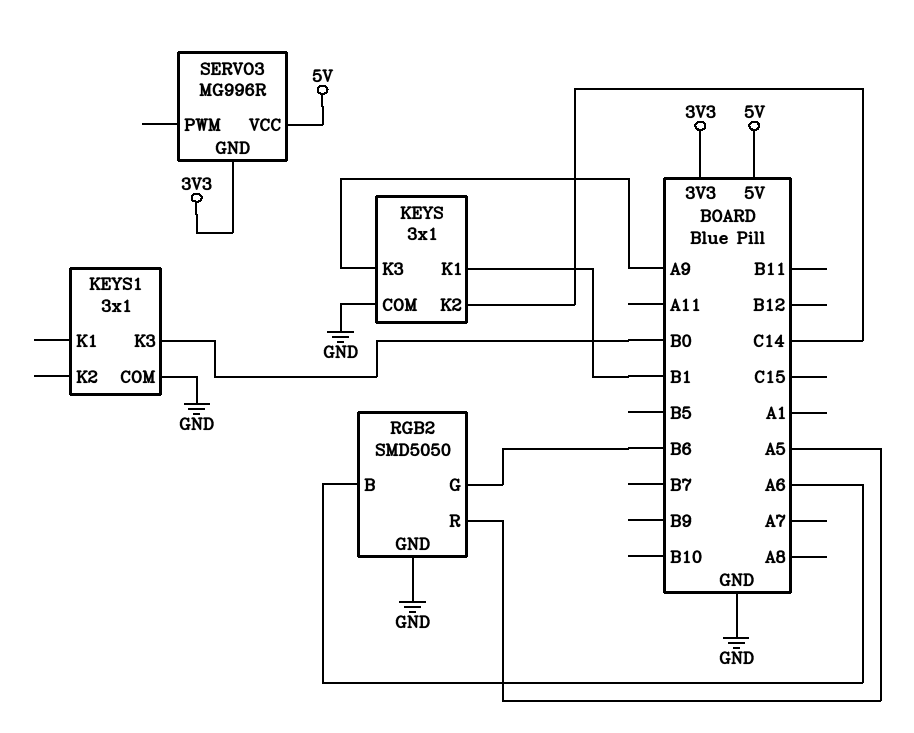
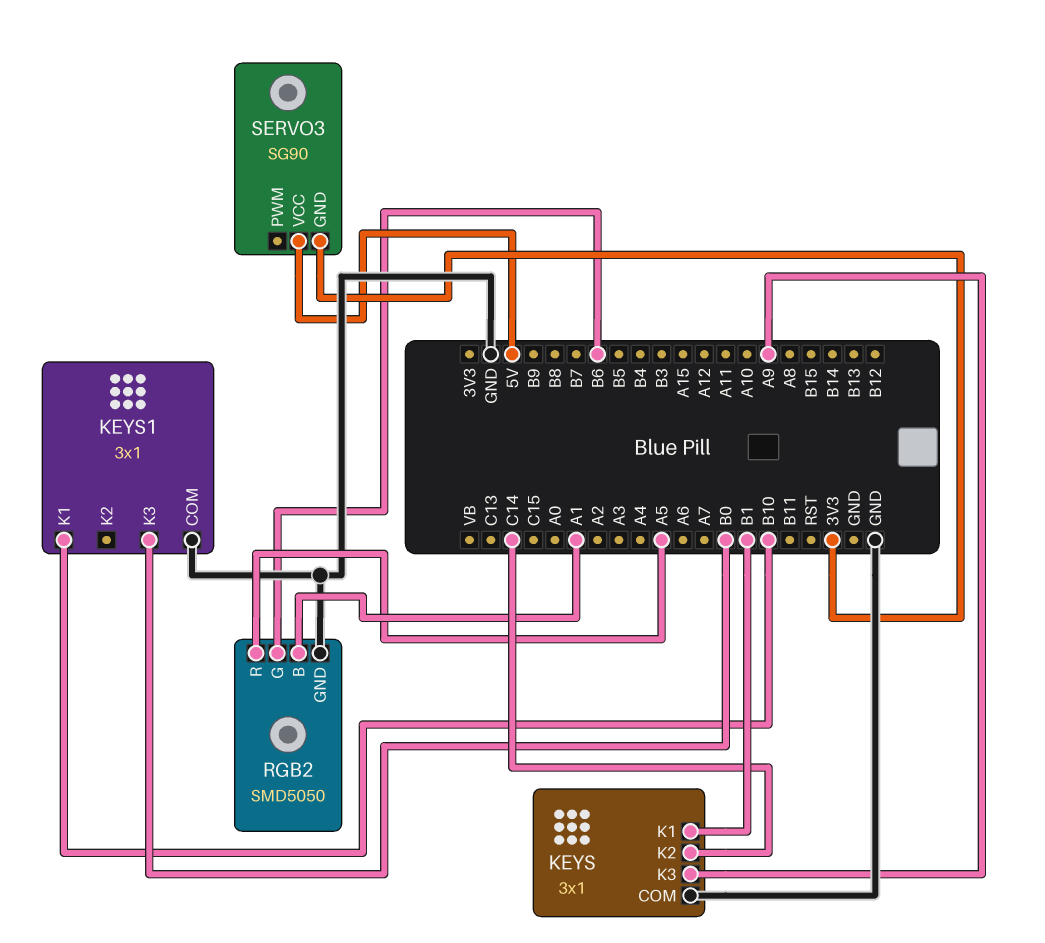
KEYS1 pin K1: none -> B10
RGB2 pin B: A6 -> A1
SERVO3: MG996R -> SG90

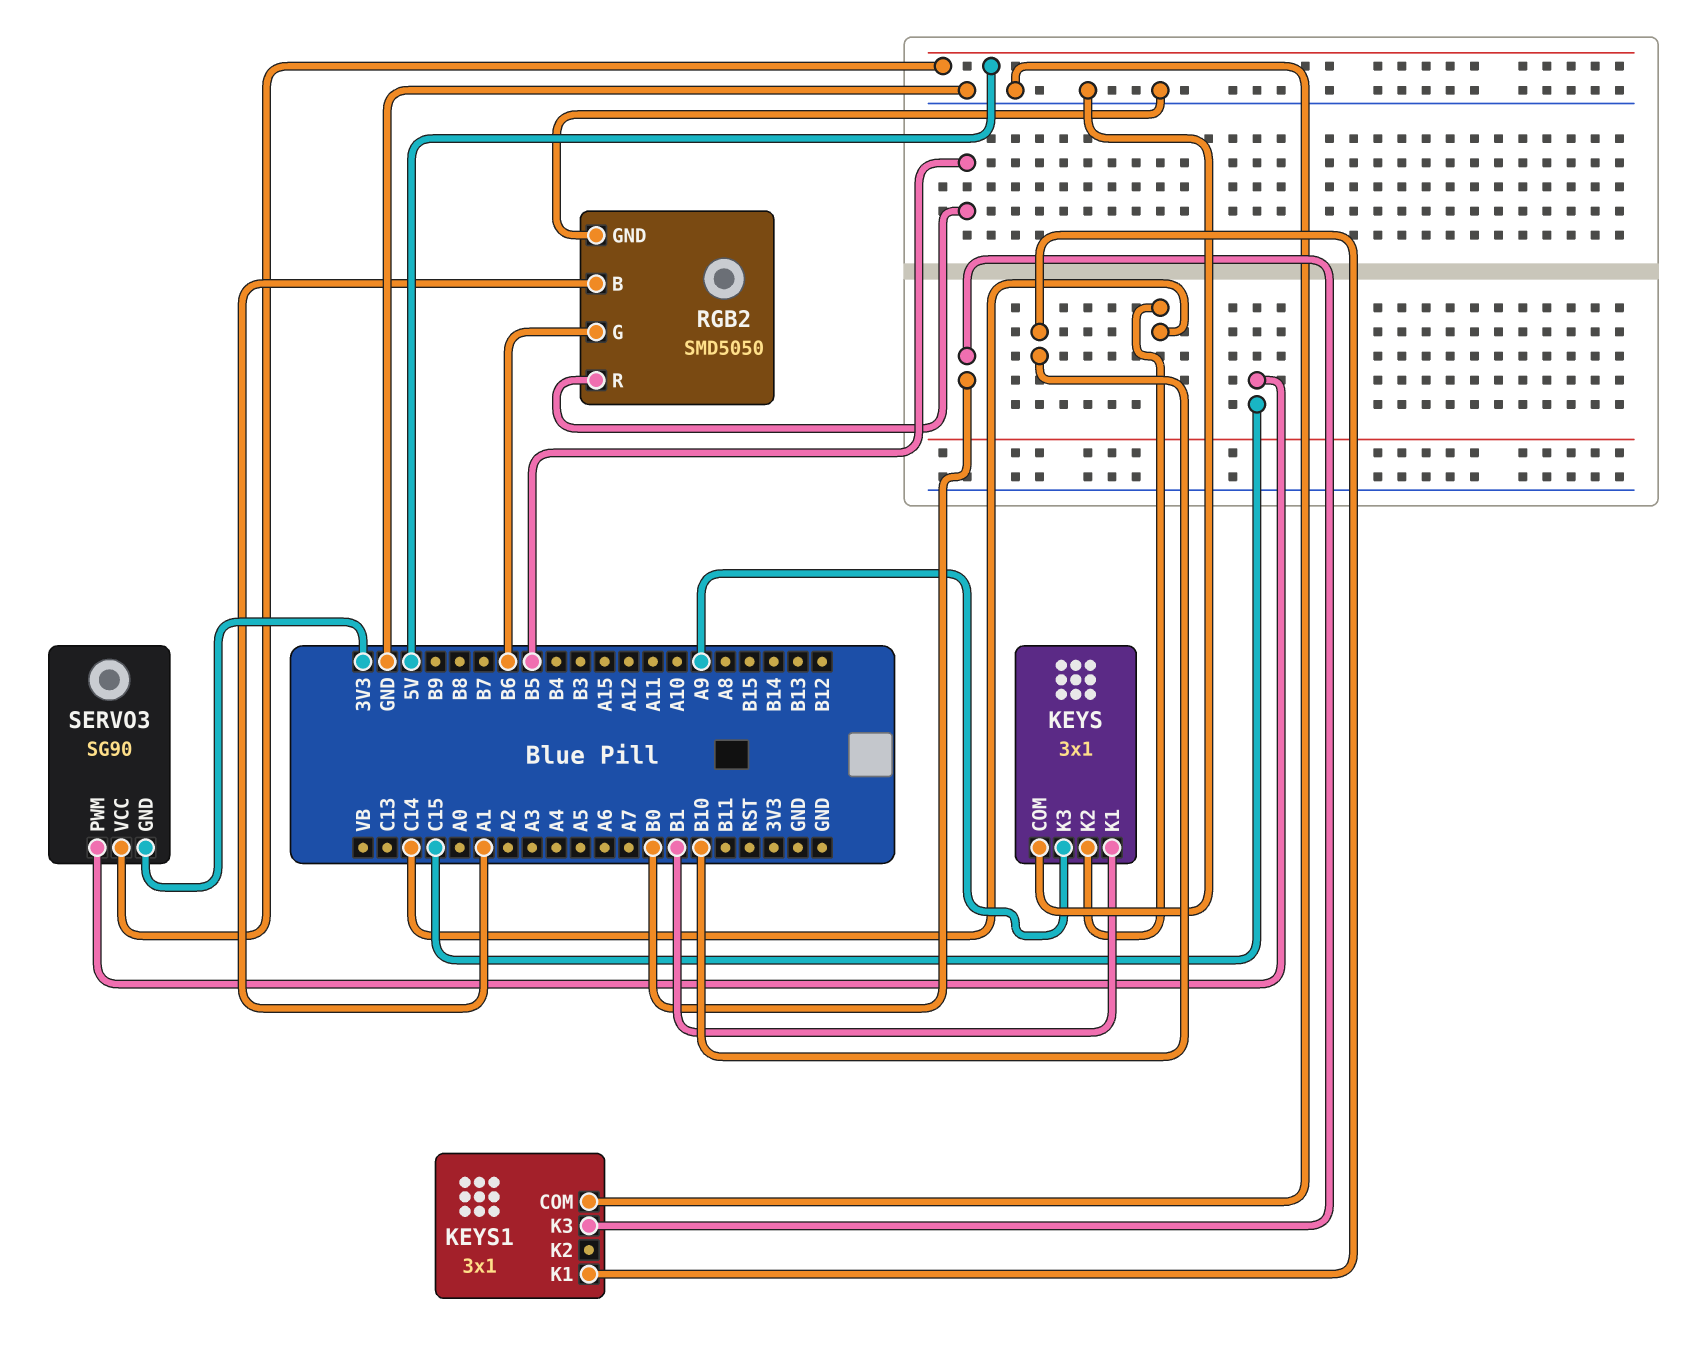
RGB2 pin R: A5 -> B5
SERVO3 pin PWM: none -> C15

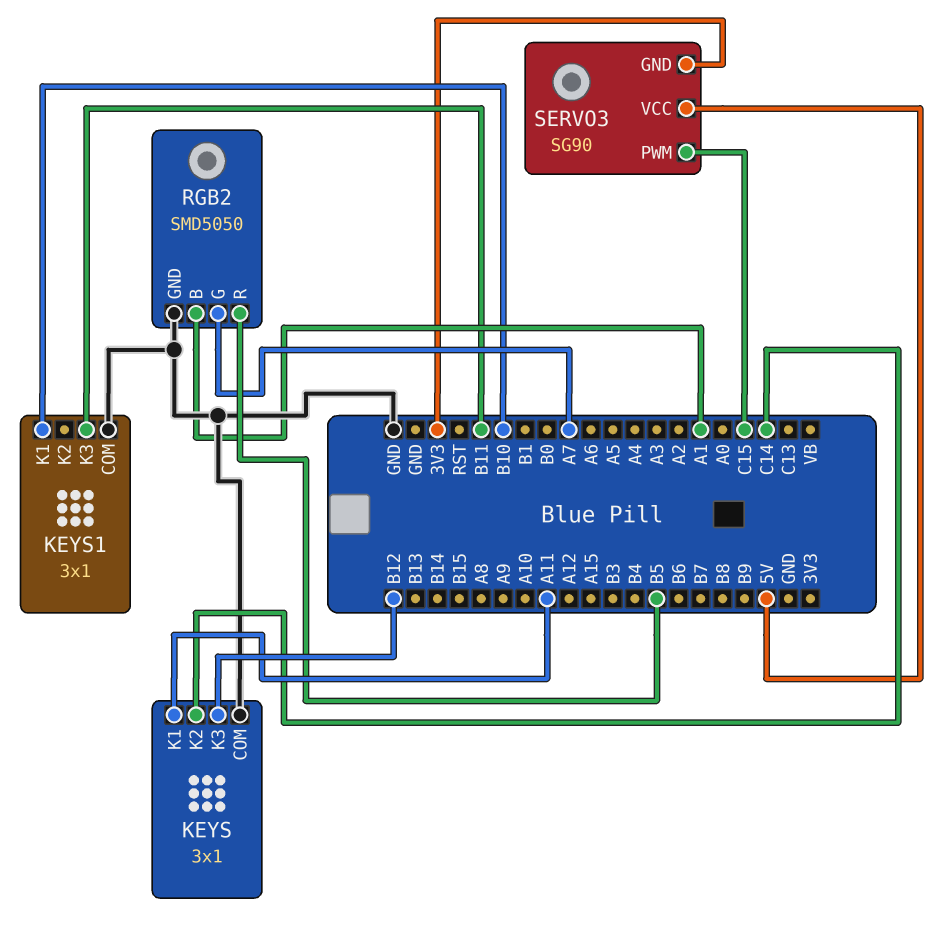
KEYS pin K1: B1 -> A11
KEYS pin K3: A9 -> B12
KEYS1 pin K3: B0 -> B11
RGB2 pin G: B6 -> A7

